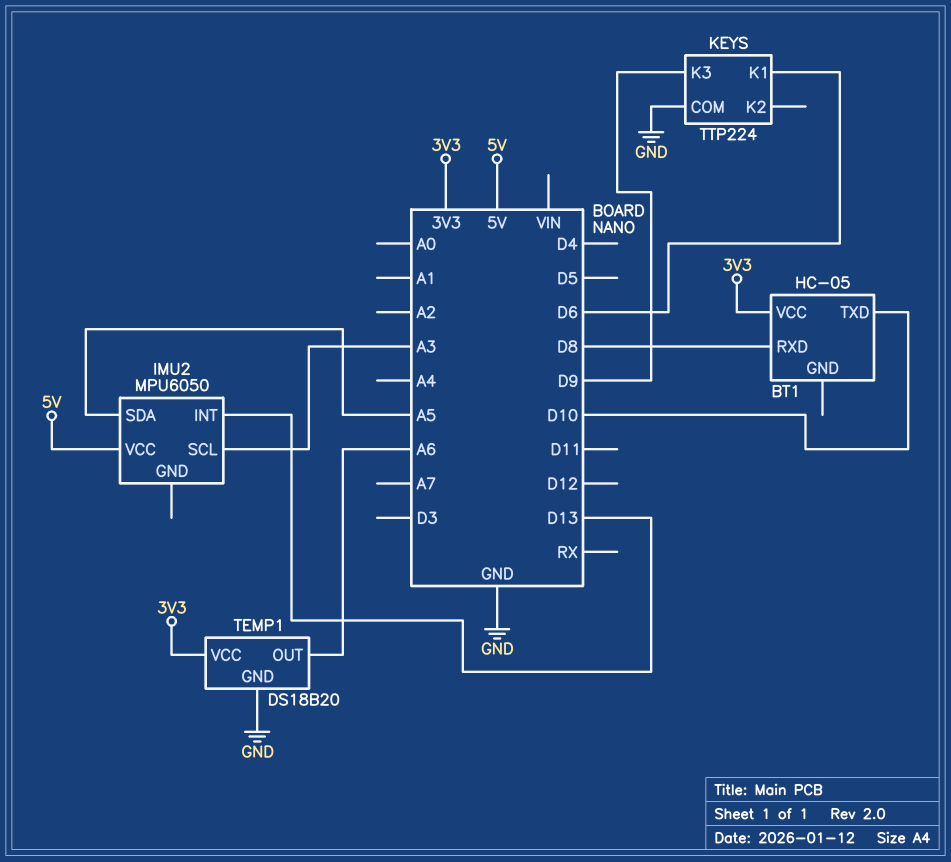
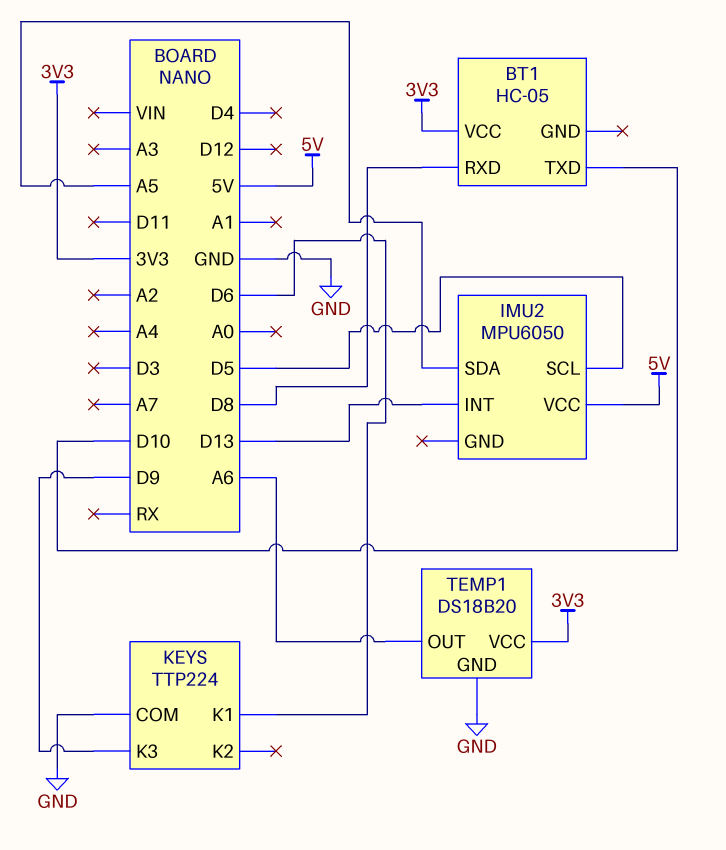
IMU2 pin SCL: A3 -> D5

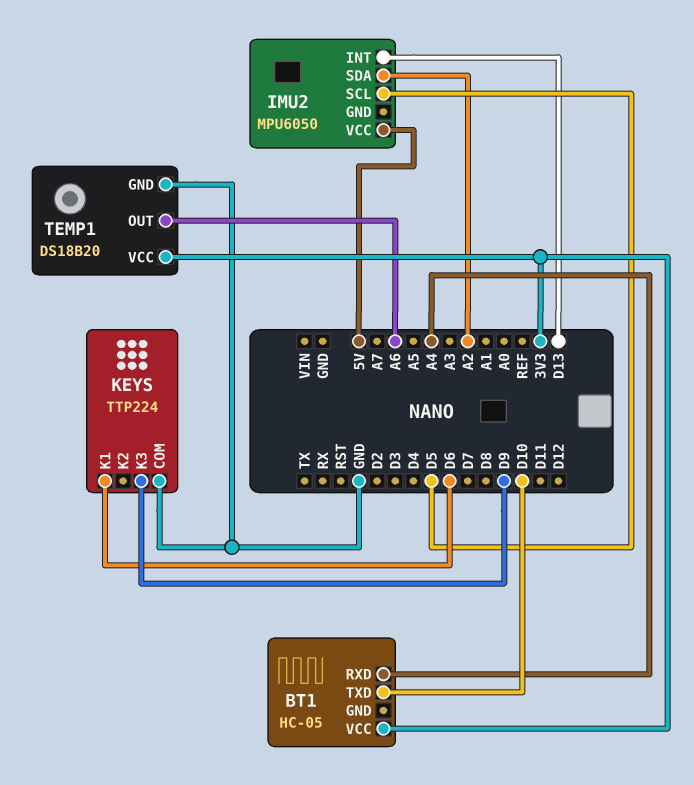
BT1 pin RXD: D8 -> A4
IMU2 pin SDA: A5 -> A2

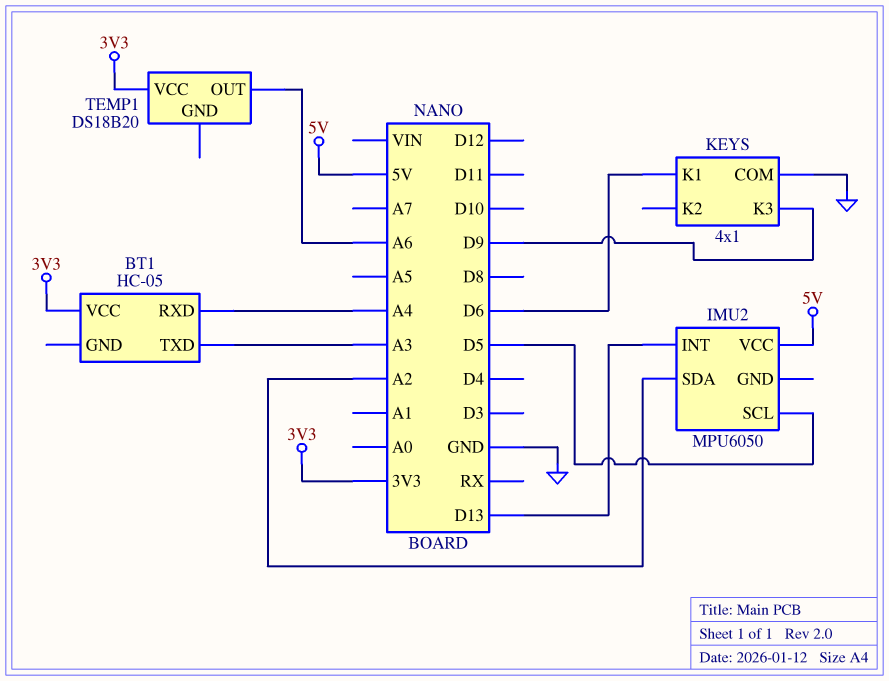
BT1 pin TXD: D10 -> A3
KEYS: TTP224 -> 4x1
TEMP1 pin GND: GND -> none

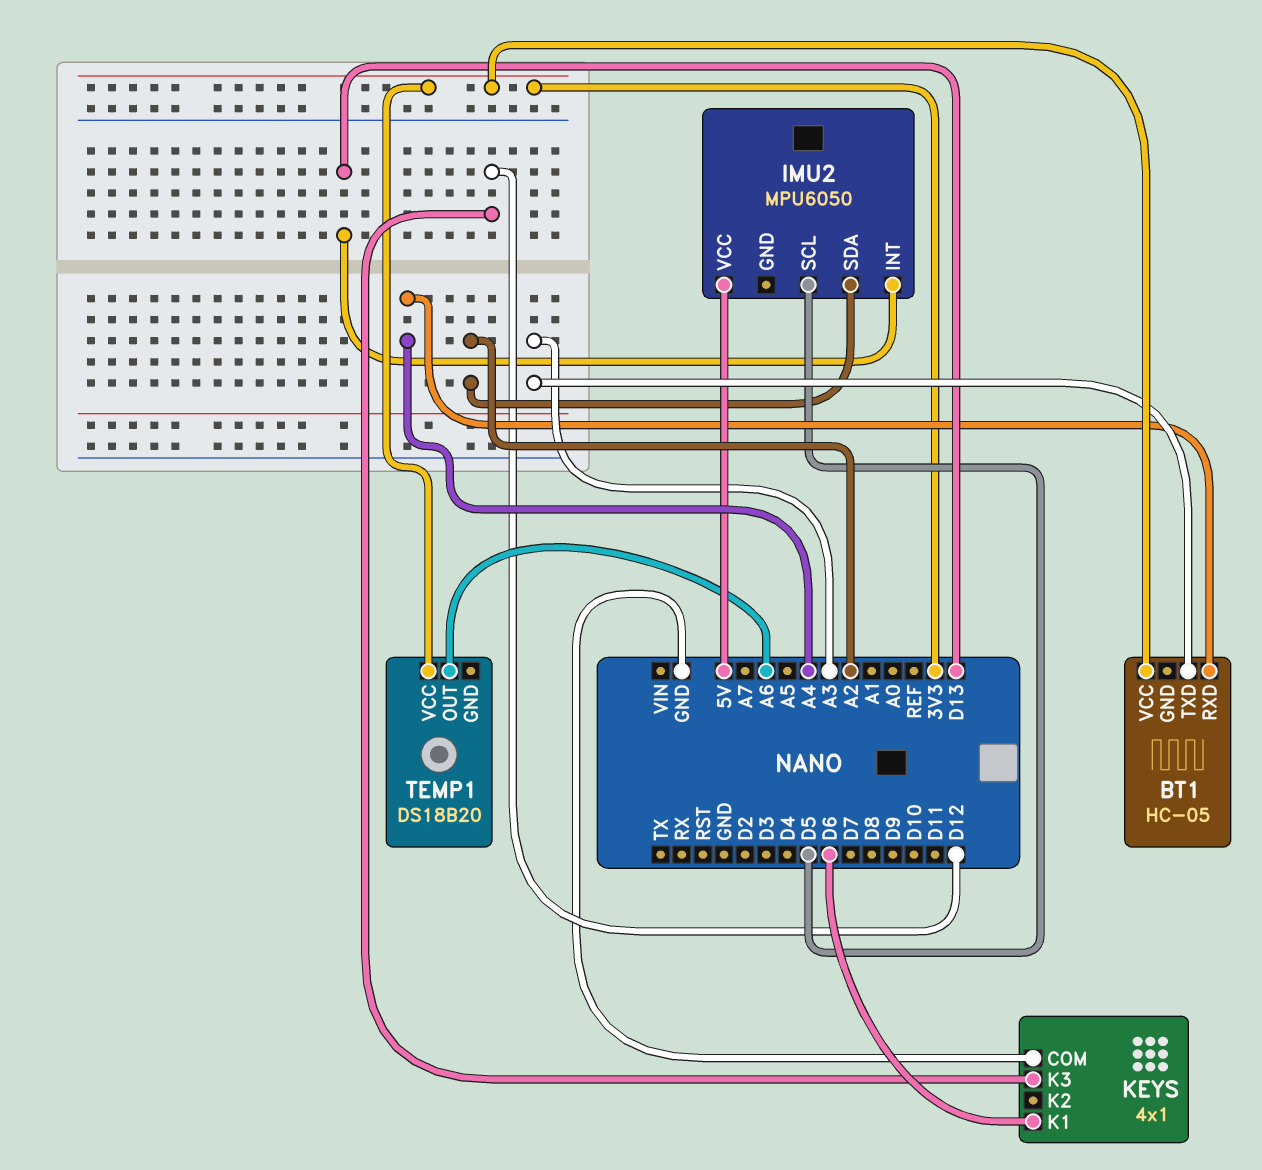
KEYS pin K3: D9 -> D12

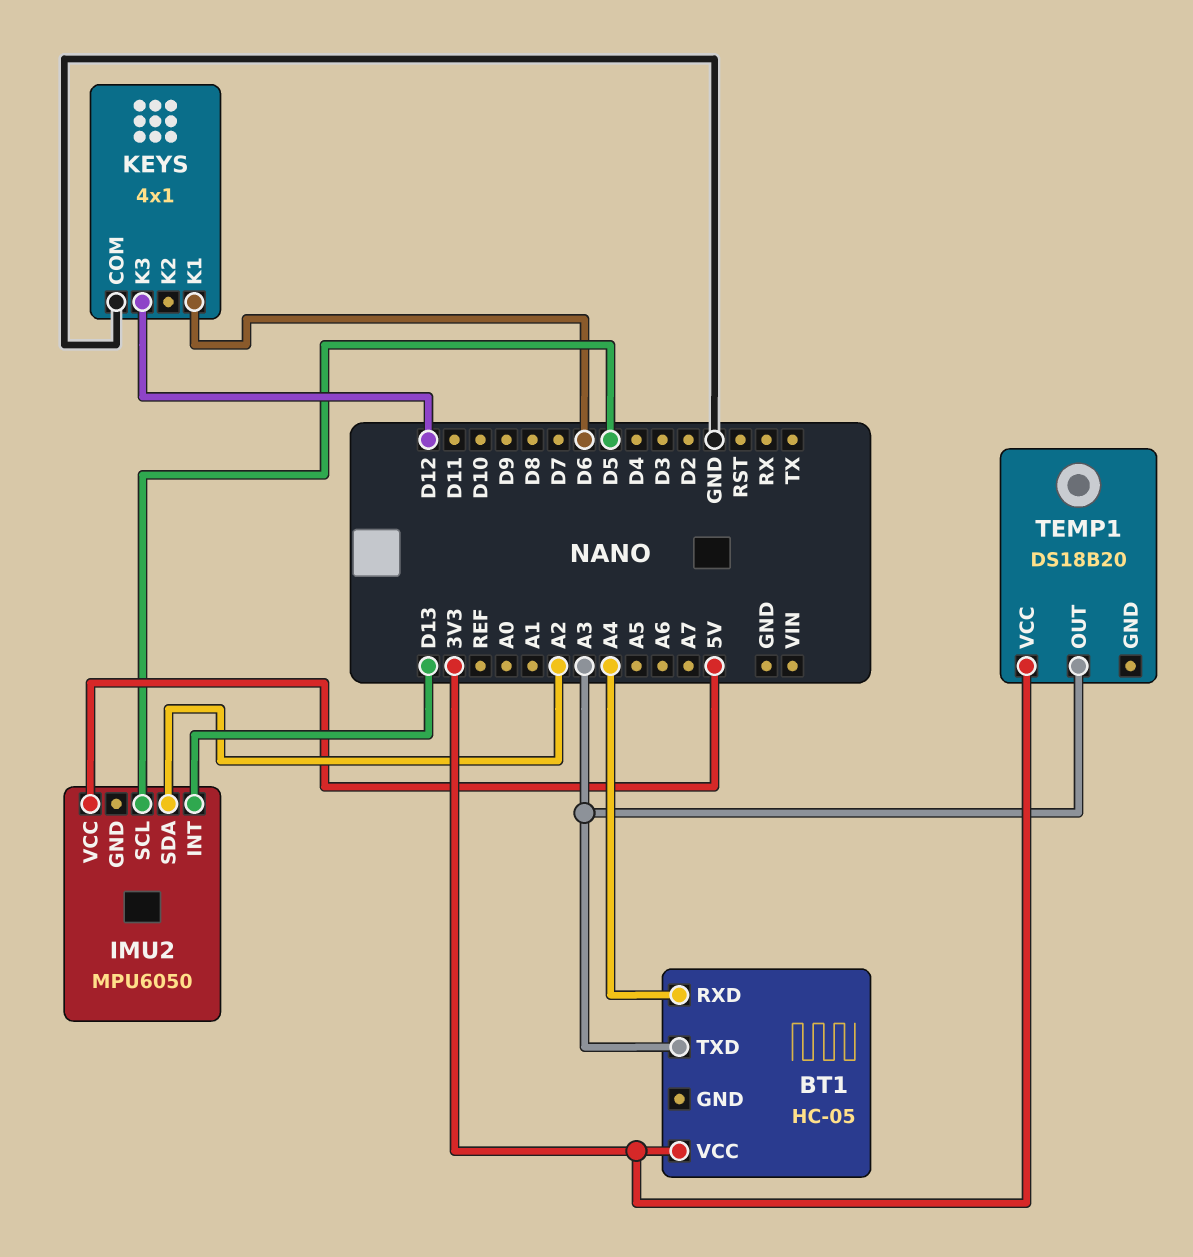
TEMP1 pin OUT: A6 -> A3

